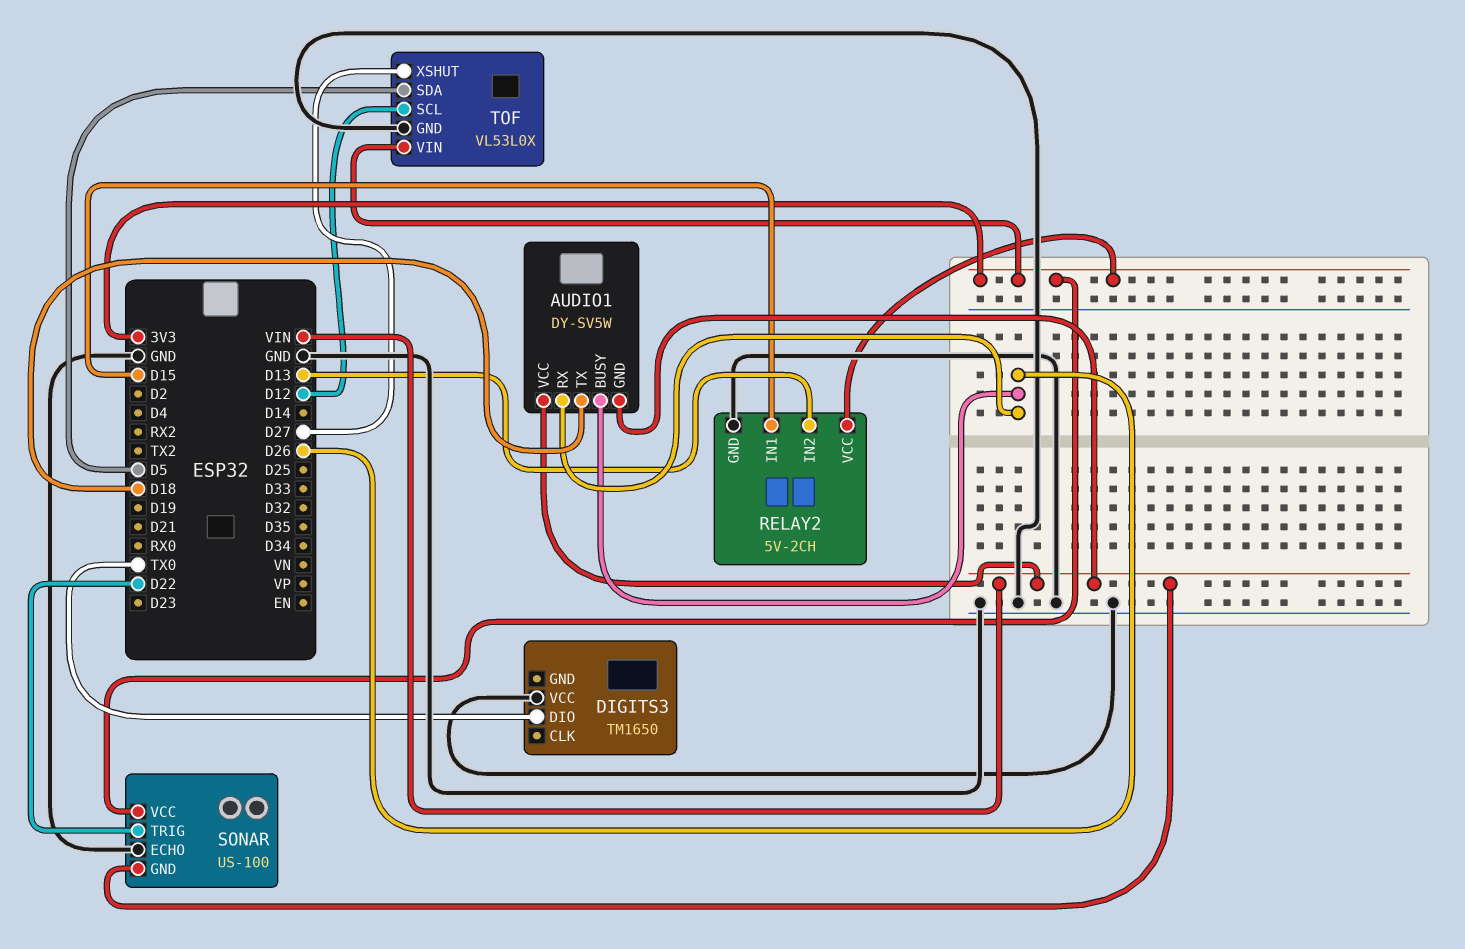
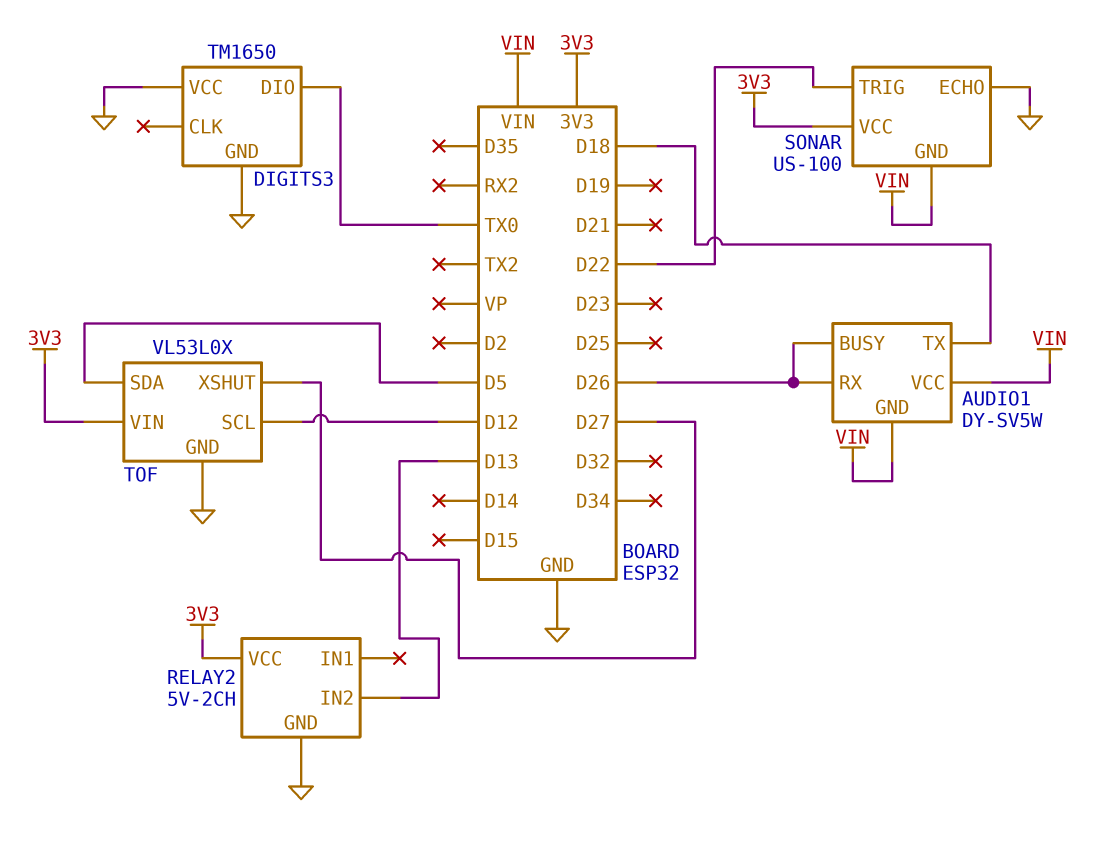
DIGITS3 pin GND: none -> GND
RELAY2 pin IN1: D15 -> none

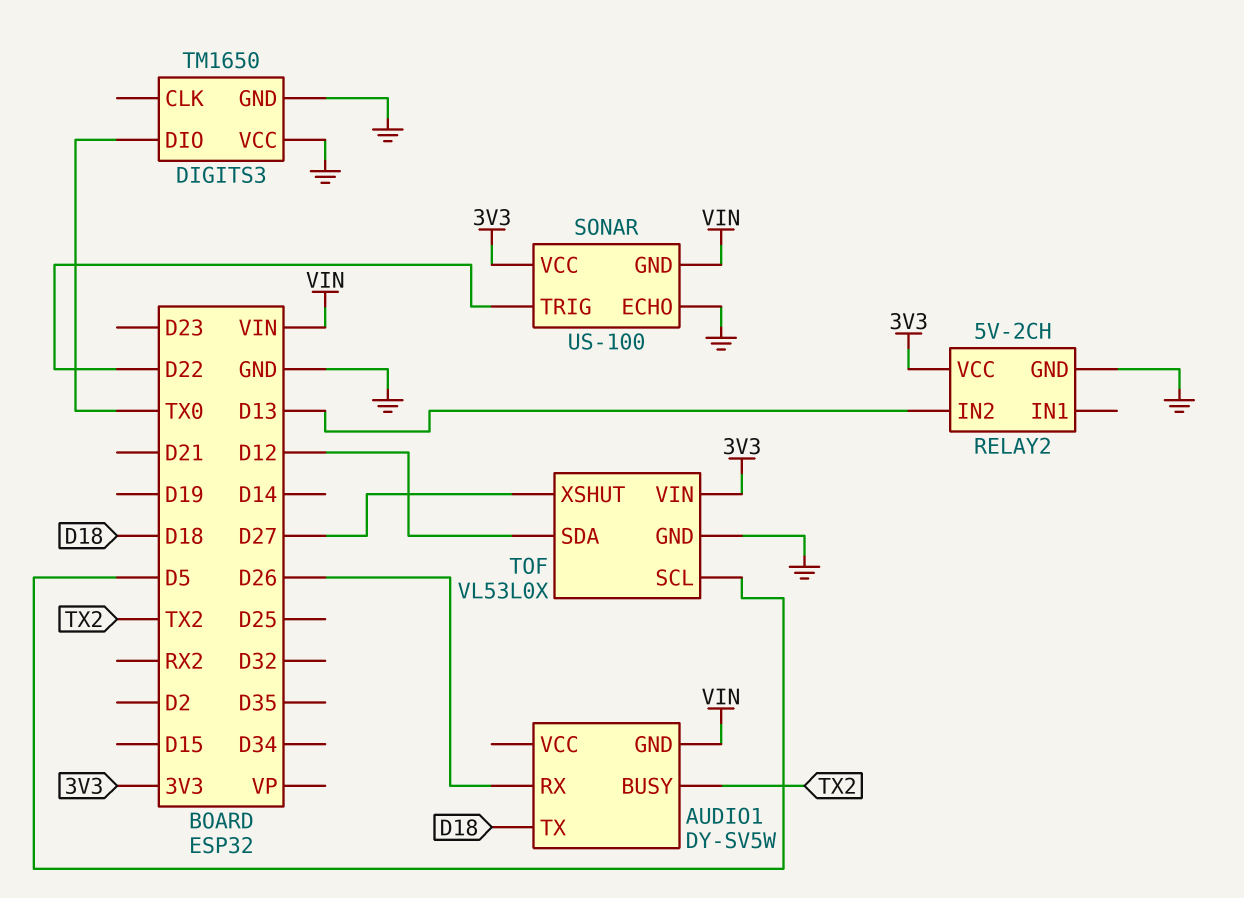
AUDIO1 pin BUSY: D26 -> TX2
AUDIO1 pin VCC: VIN -> none
TOF pin SCL: D12 -> D5
TOF pin SDA: D5 -> D12

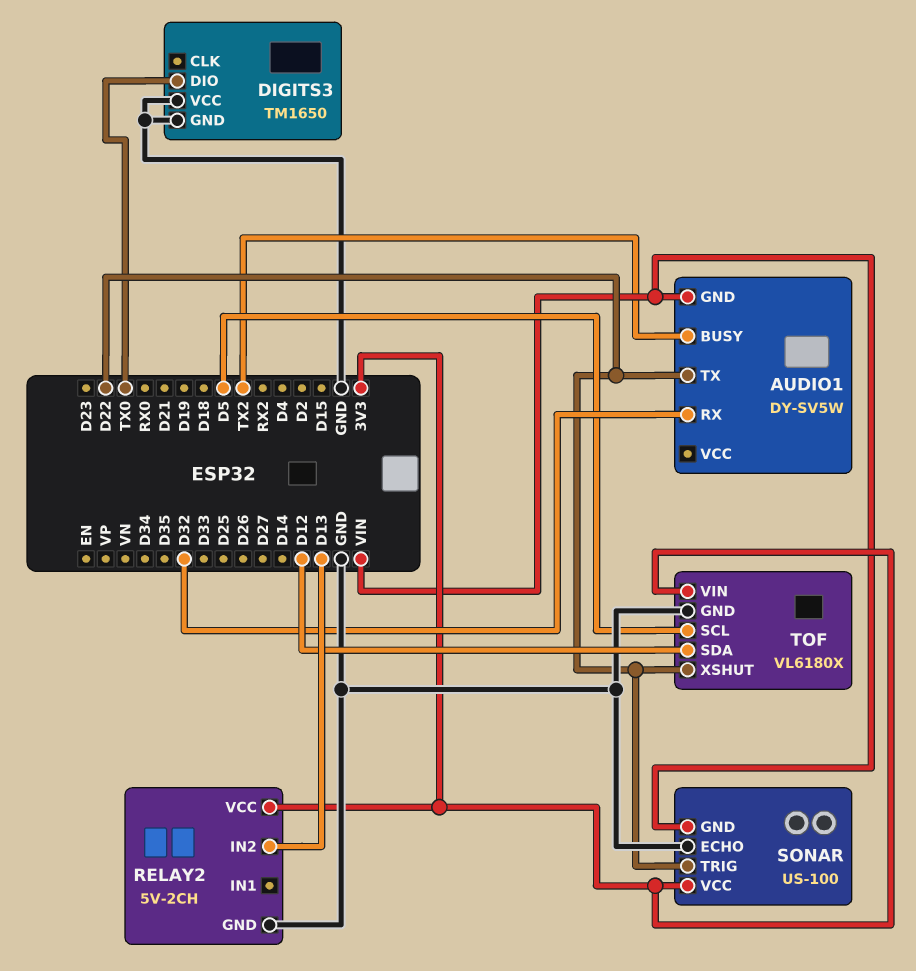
AUDIO1 pin RX: D26 -> D32
AUDIO1 pin TX: D18 -> D22
TOF: VL53L0X -> VL6180X
TOF pin XSHUT: D27 -> D22

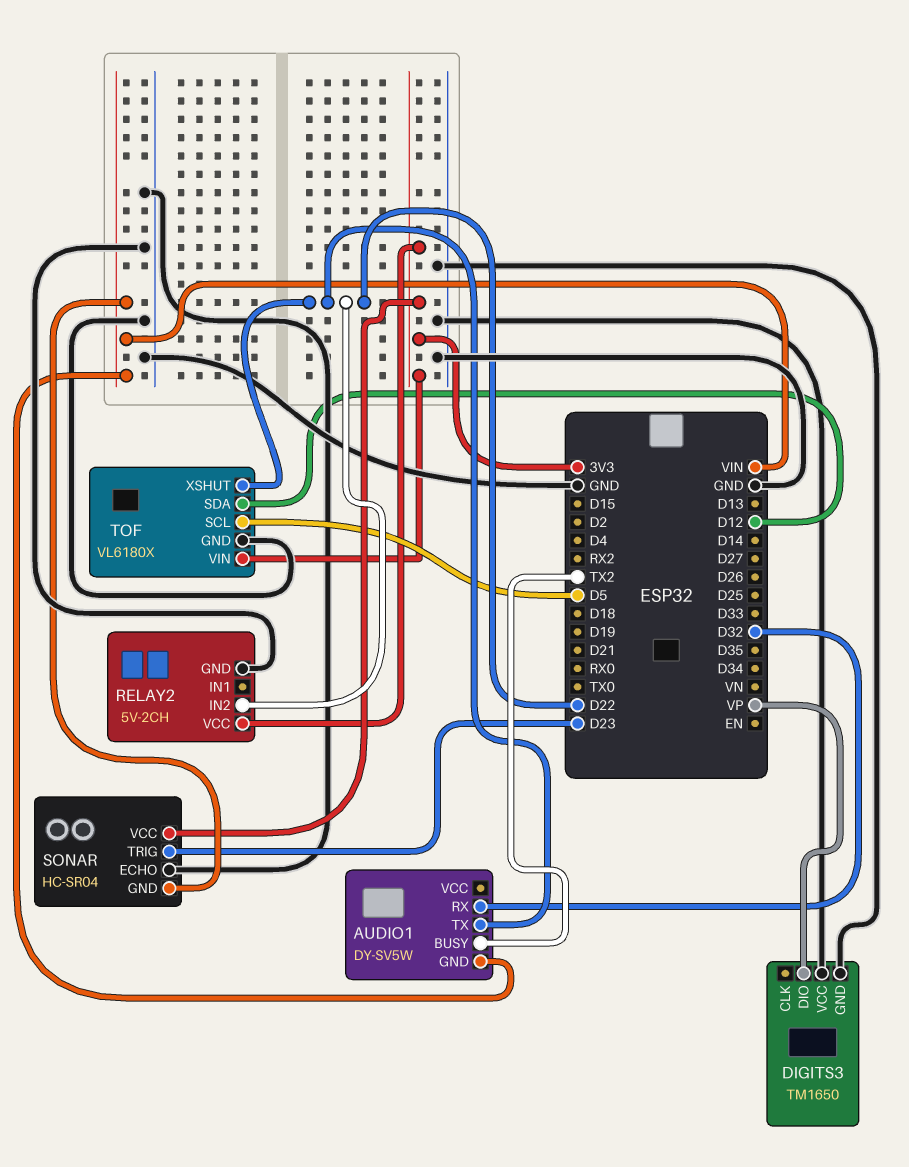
DIGITS3 pin DIO: TX0 -> VP
RELAY2 pin IN2: D13 -> D22
SONAR: US-100 -> HC-SR04
SONAR pin TRIG: D22 -> D23

